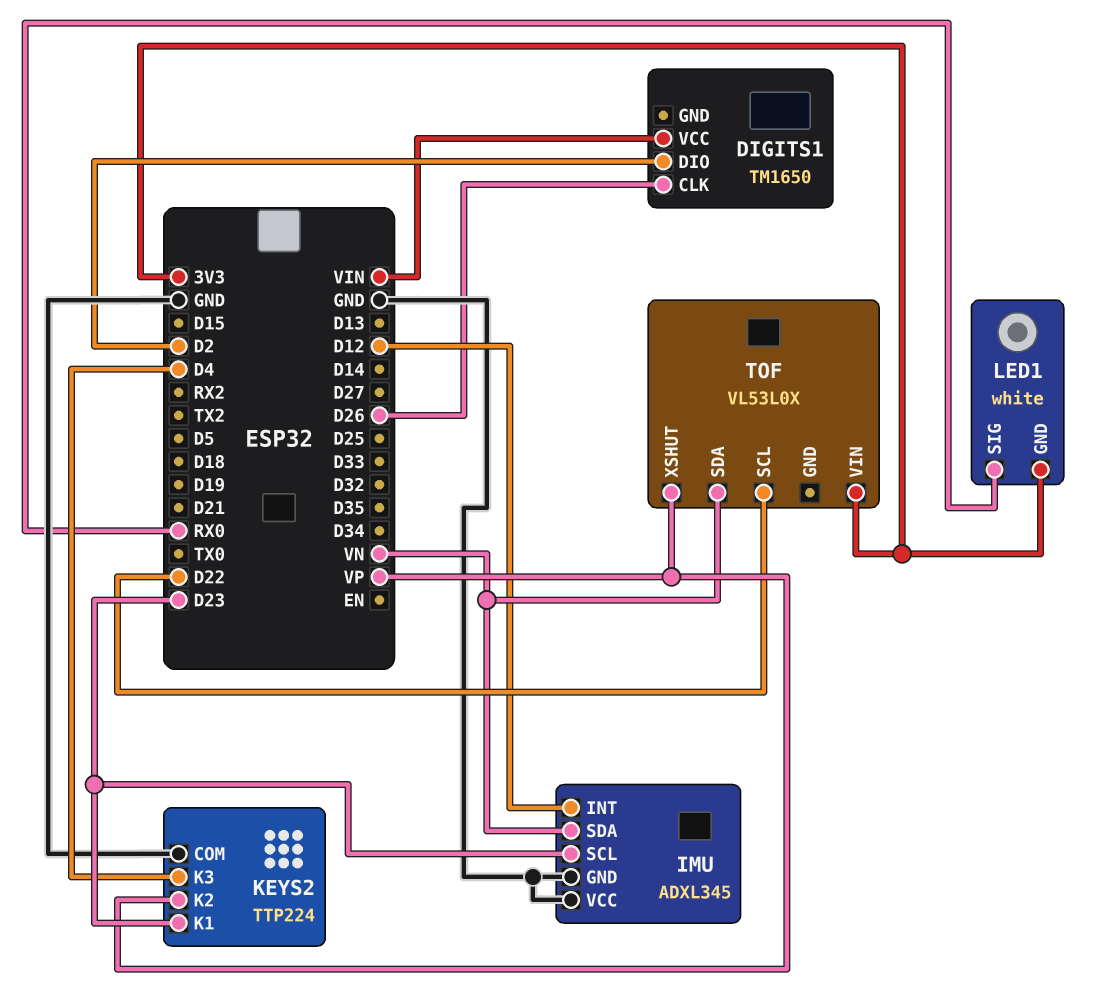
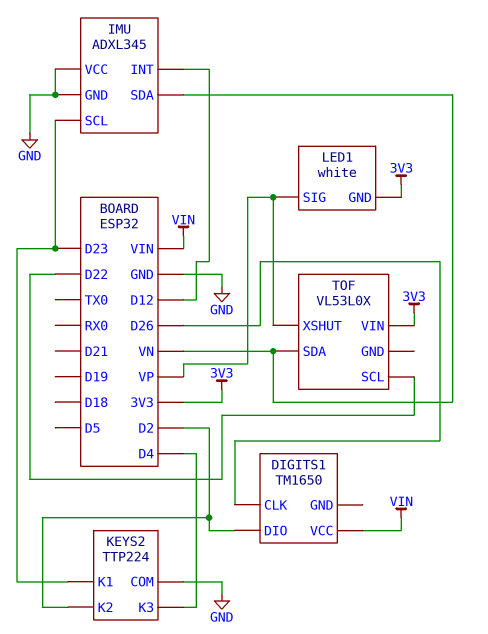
KEYS2 pin K2: VP -> D2
LED1 pin SIG: RX0 -> VP

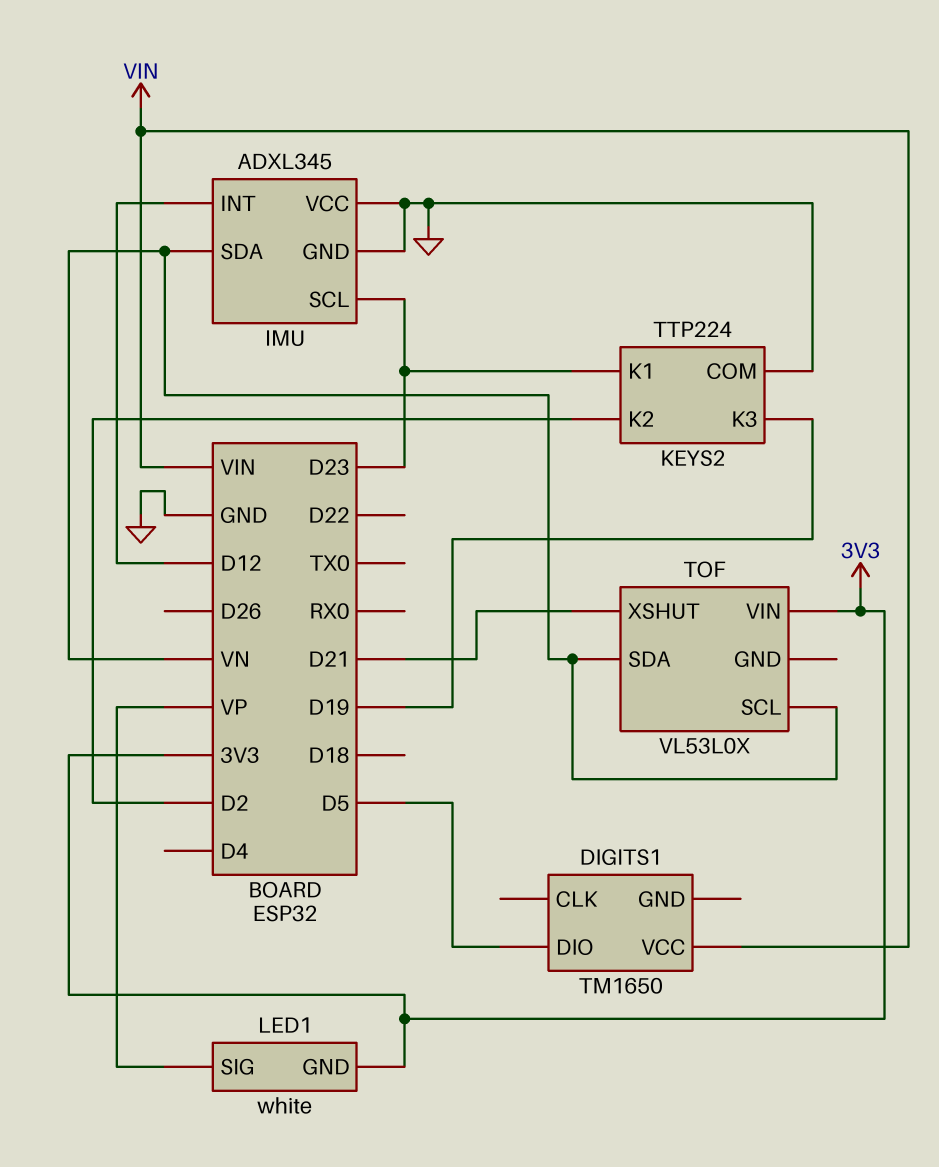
DIGITS1 pin CLK: D26 -> none
DIGITS1 pin DIO: D2 -> D5
KEYS2 pin K3: D4 -> D19
TOF pin SCL: D22 -> VN
TOF pin XSHUT: VP -> D21

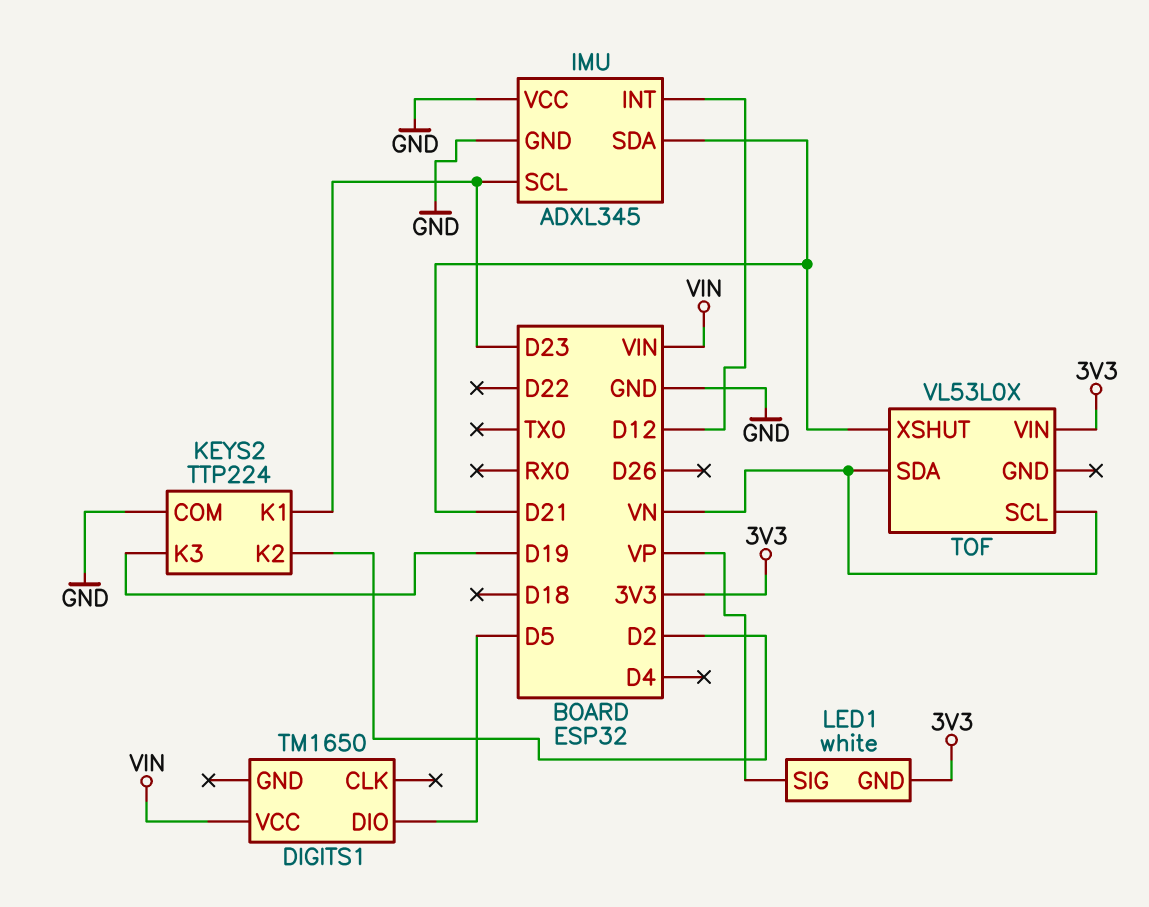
IMU pin SDA: VN -> D21

